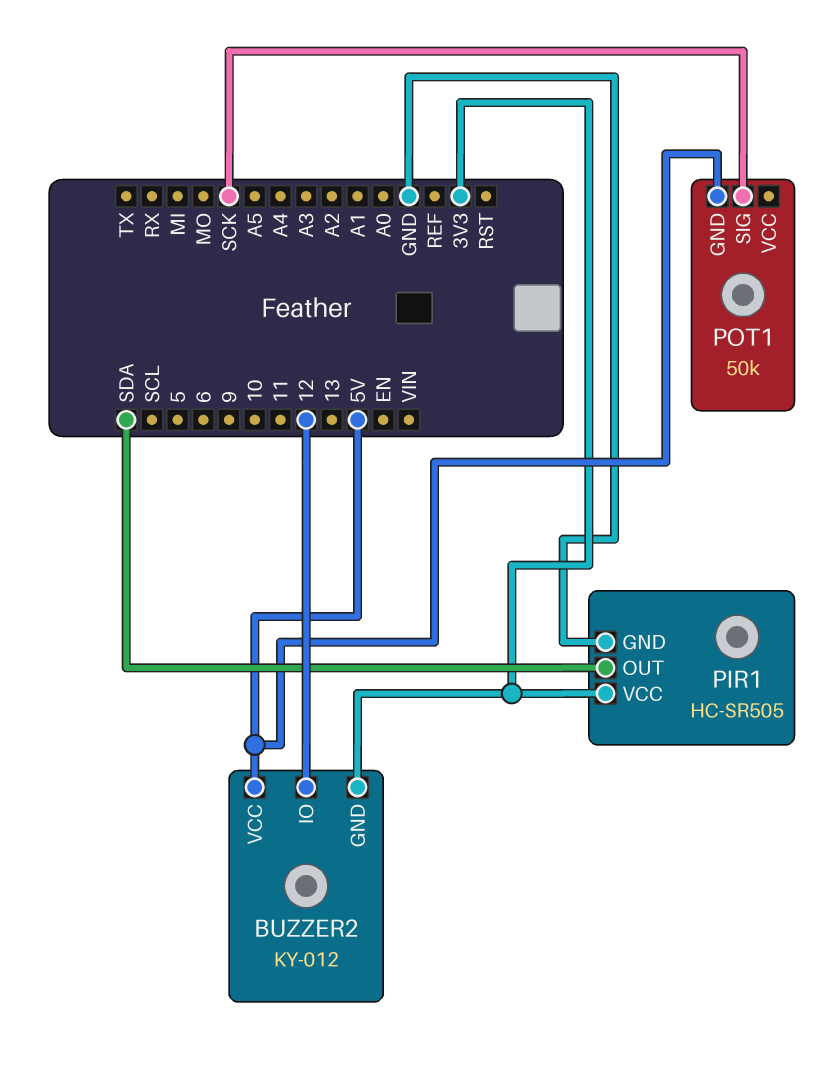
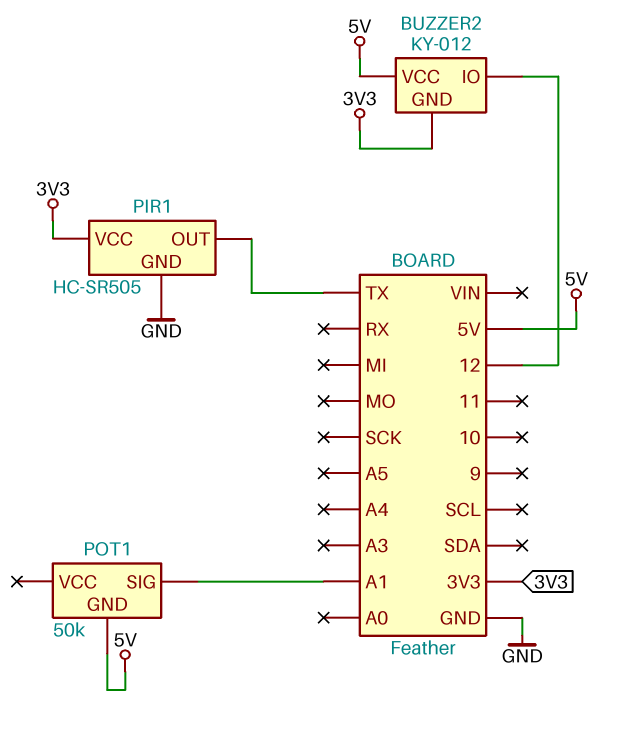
PIR1 pin OUT: SDA -> TX
POT1 pin SIG: SCK -> A1

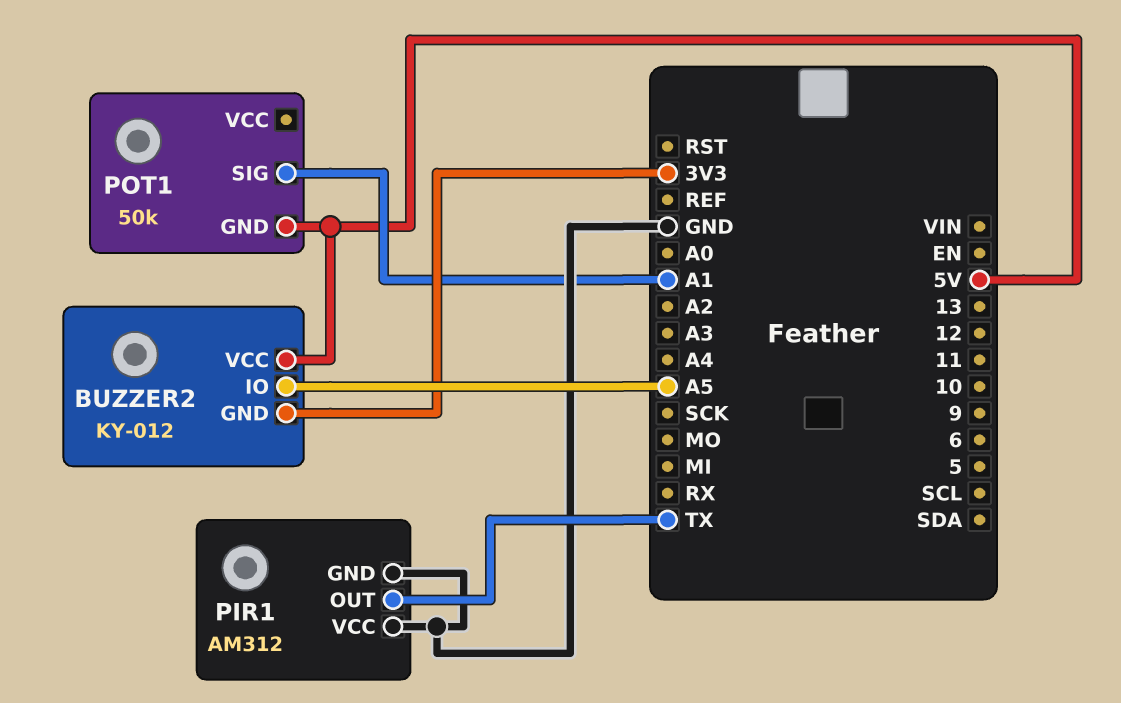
BUZZER2 pin IO: 12 -> A5
PIR1: HC-SR505 -> AM312
PIR1 pin VCC: 3V3 -> GND

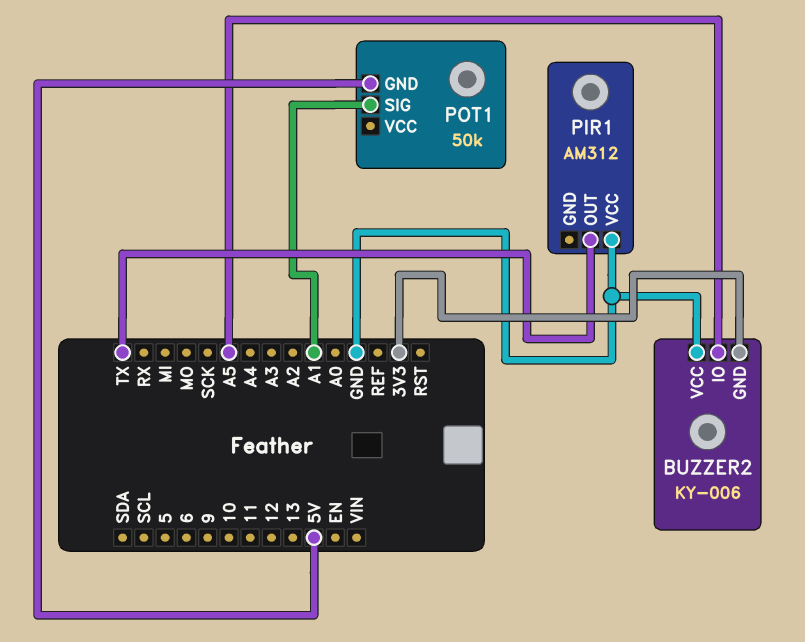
BUZZER2: KY-012 -> KY-006
BUZZER2 pin VCC: 5V -> GND
PIR1 pin GND: GND -> none

